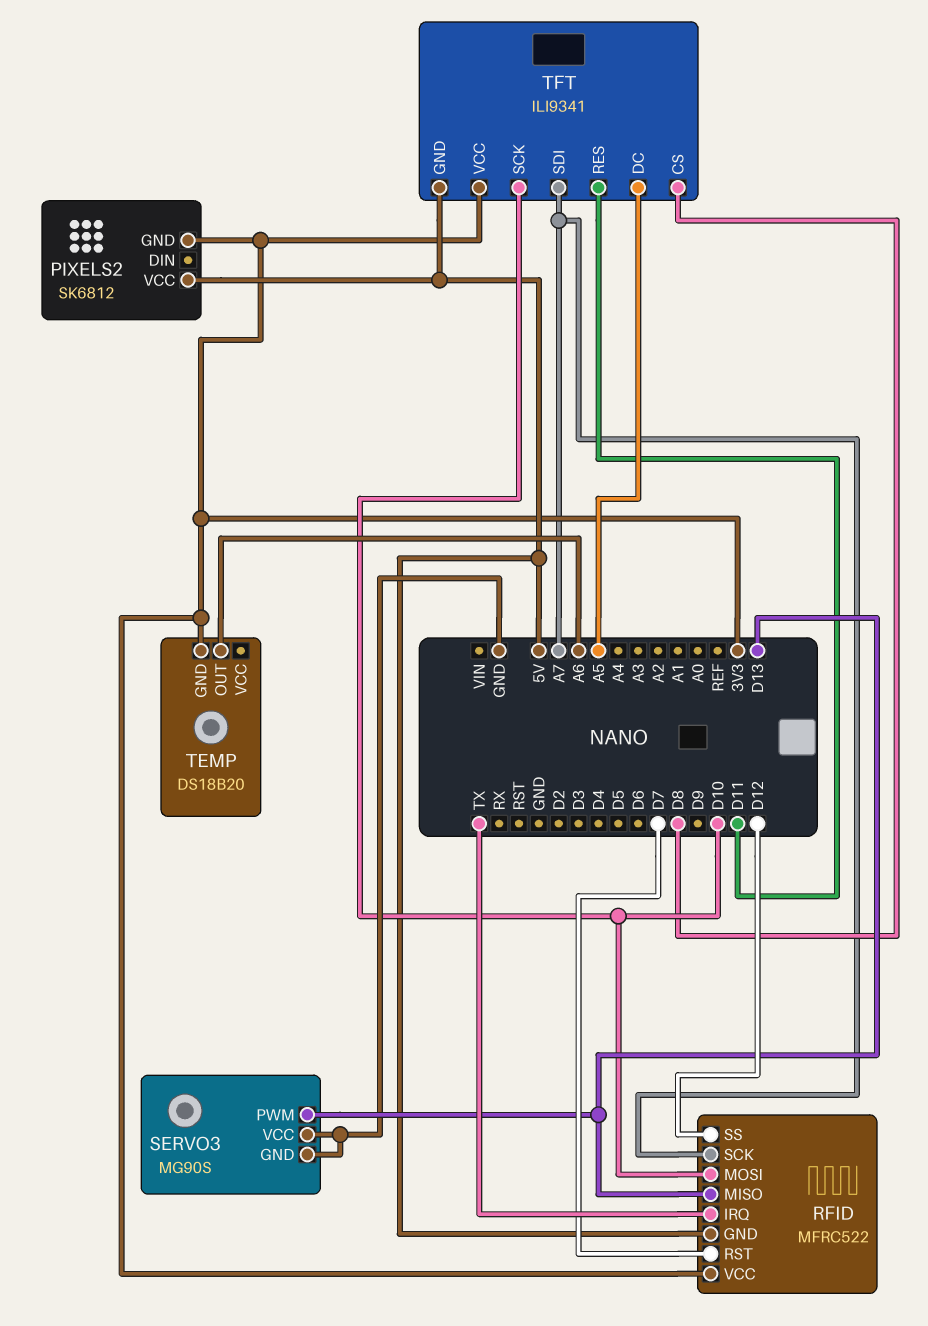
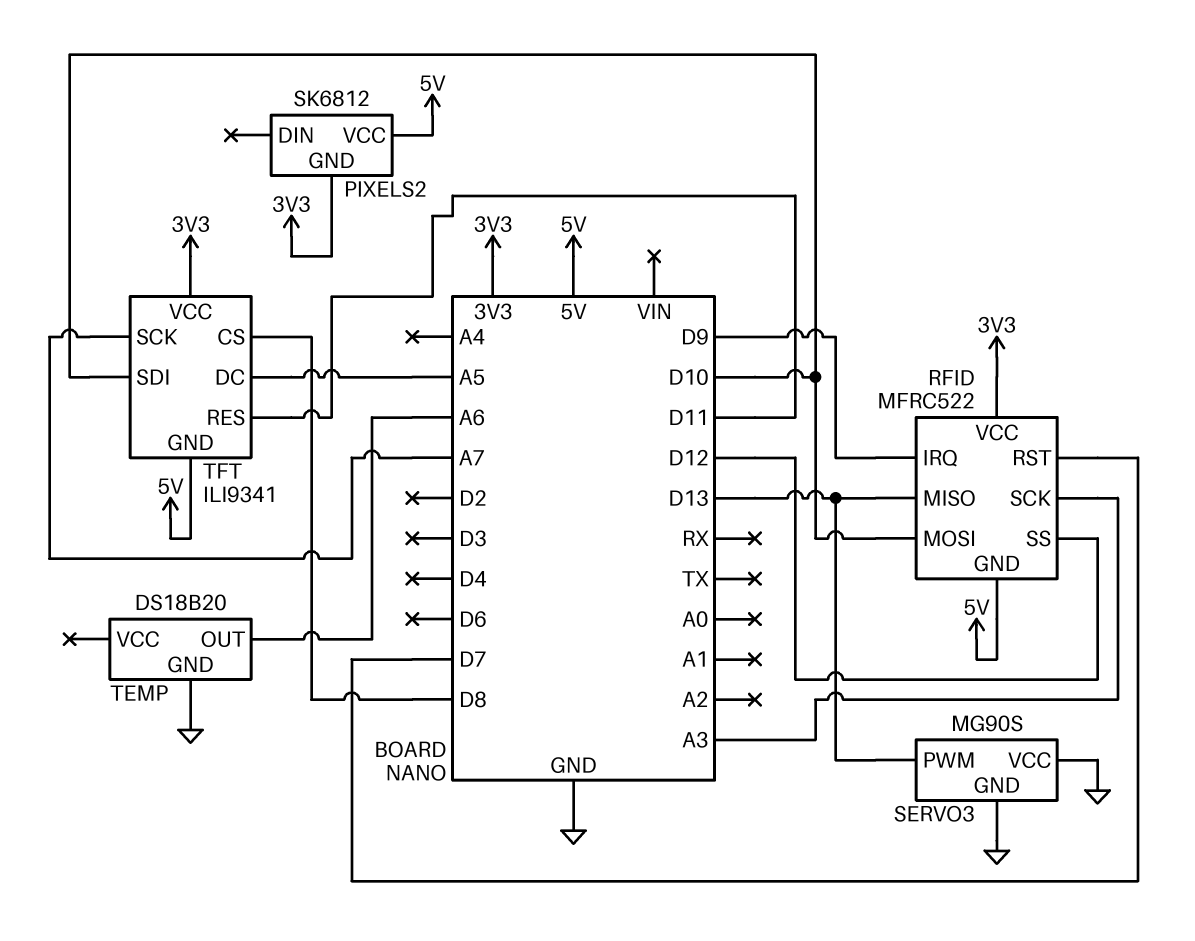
RFID pin IRQ: TX -> D9
RFID pin SCK: A7 -> A3
TEMP pin GND: 3V3 -> GND
TFT pin SCK: D10 -> A7
TFT pin SDI: A7 -> D10

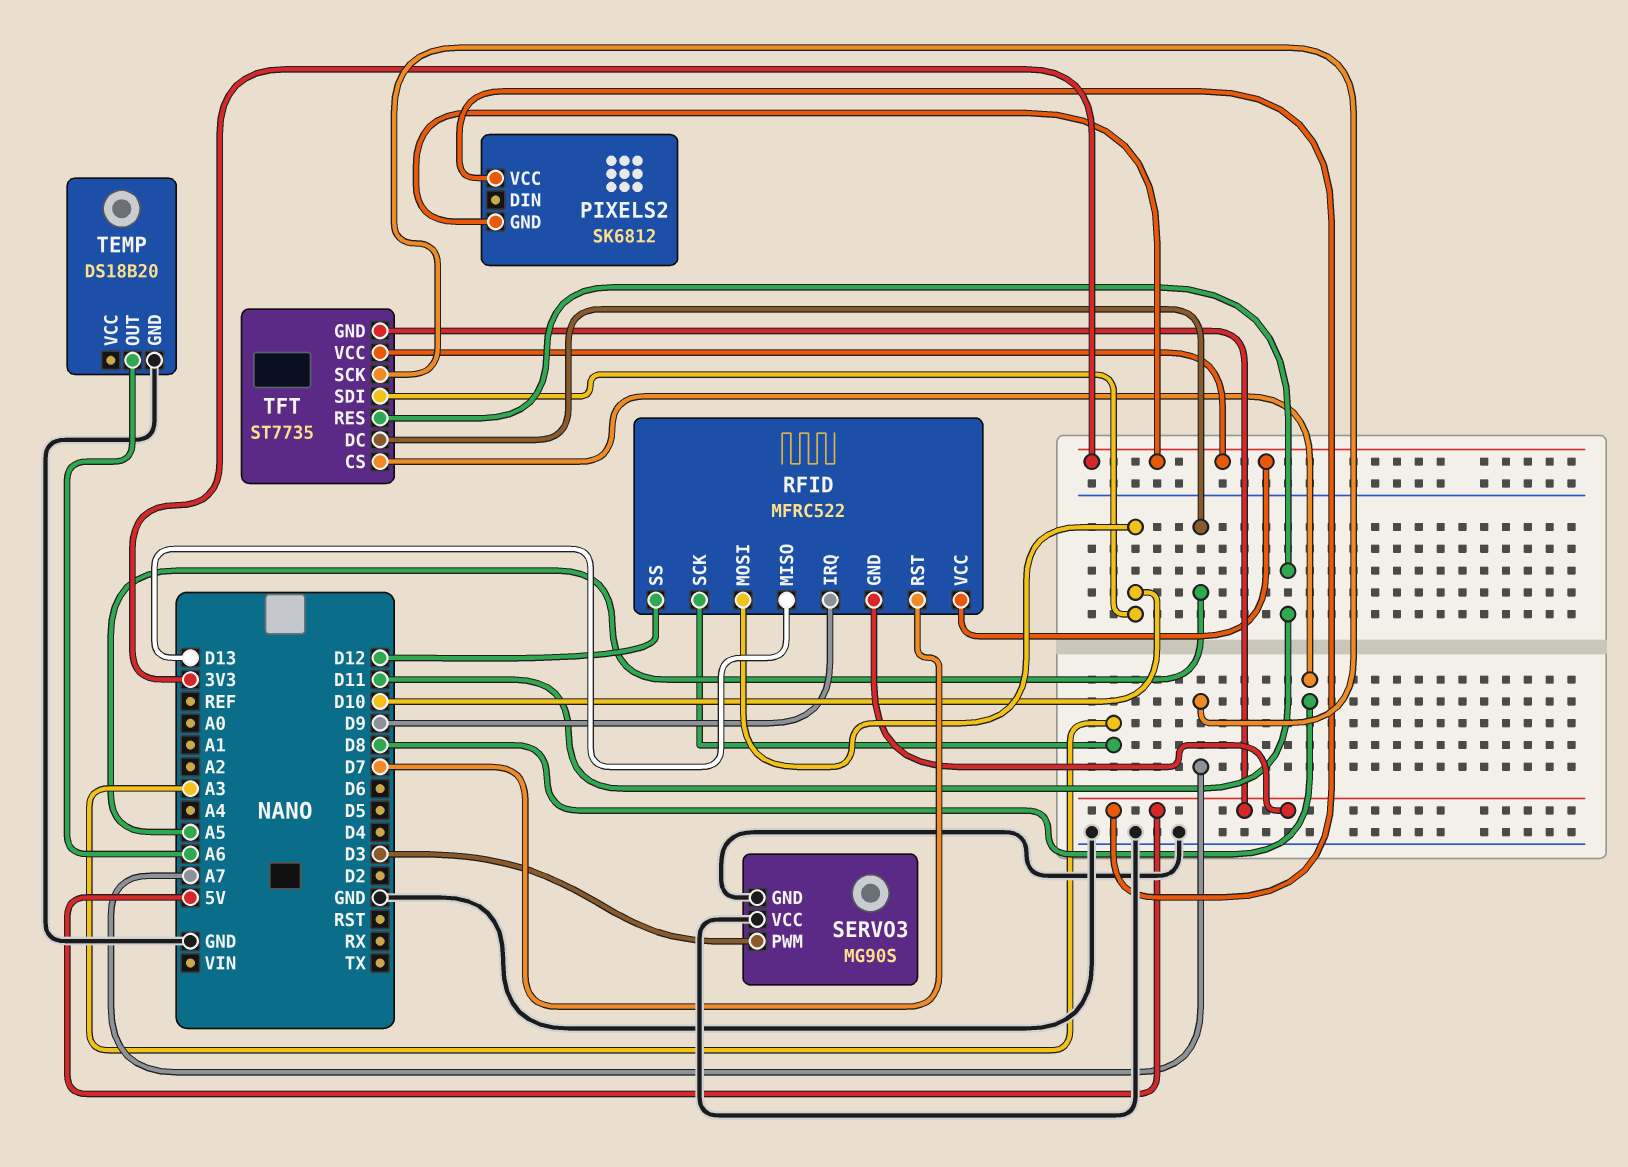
SERVO3 pin PWM: D13 -> D3
TFT: ILI9341 -> ST7735

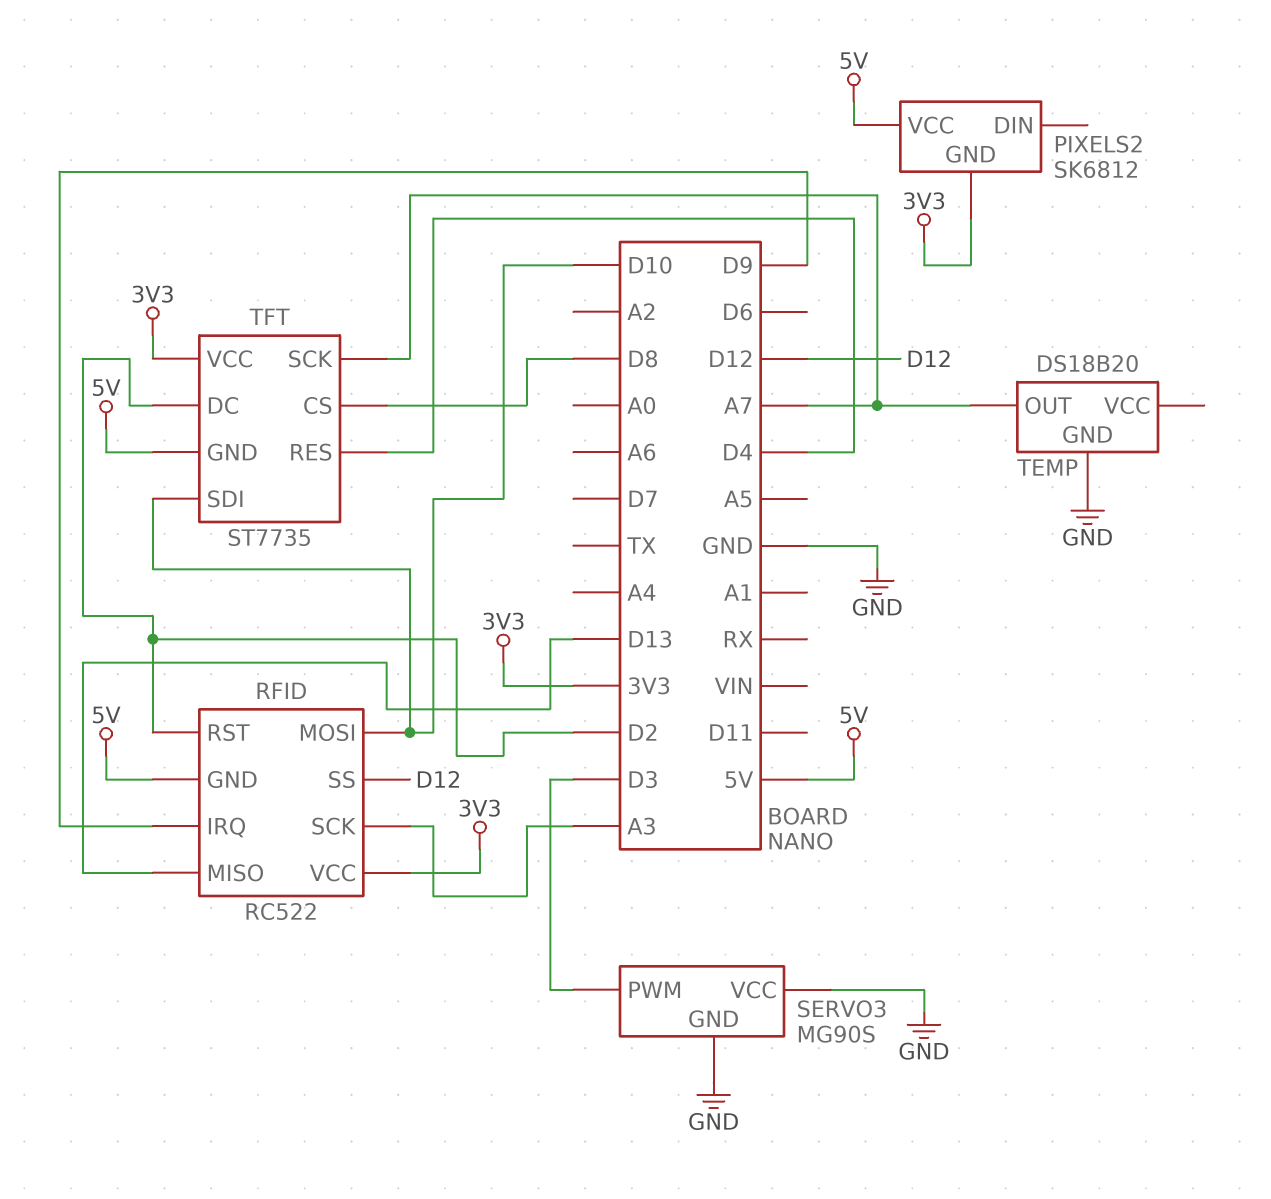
RFID: MFRC522 -> RC522
RFID pin RST: D7 -> D2
TEMP pin OUT: A6 -> A7
TFT pin DC: A5 -> D2
TFT pin RES: D11 -> D4

